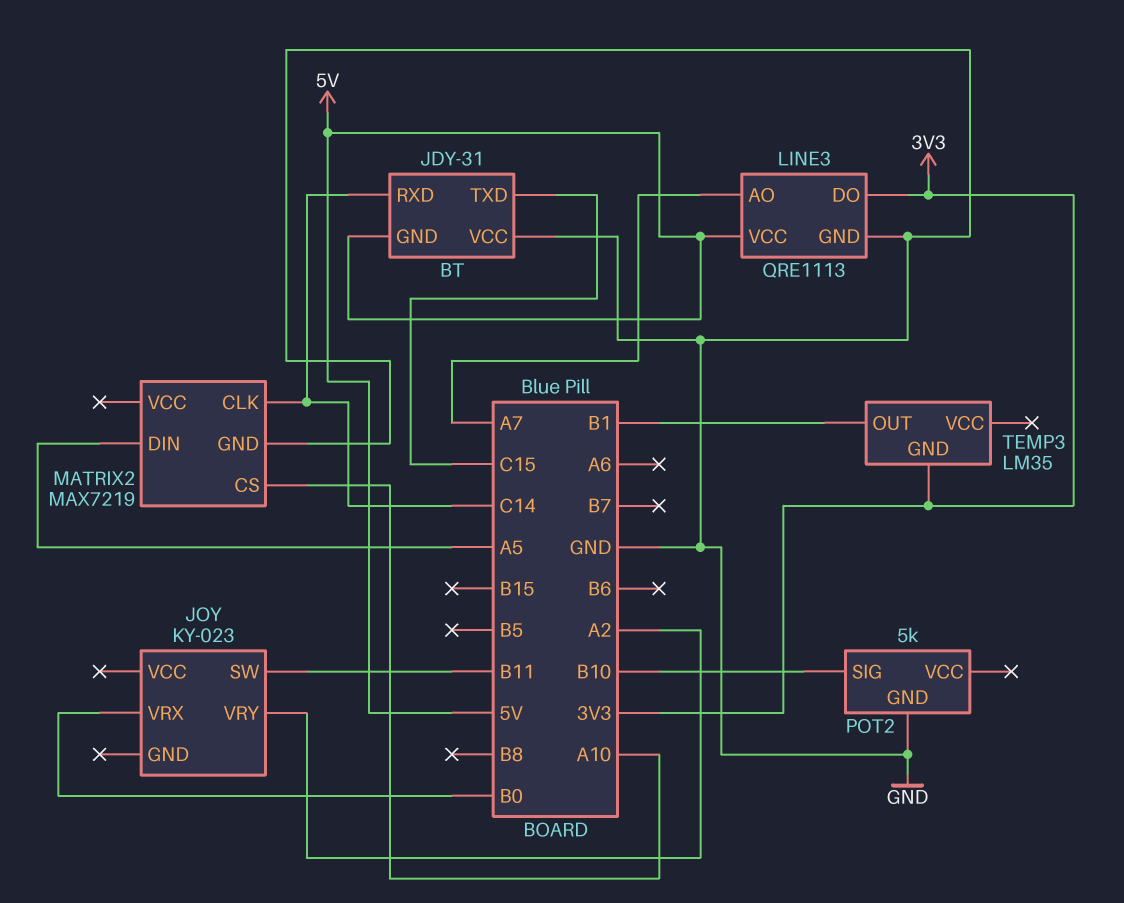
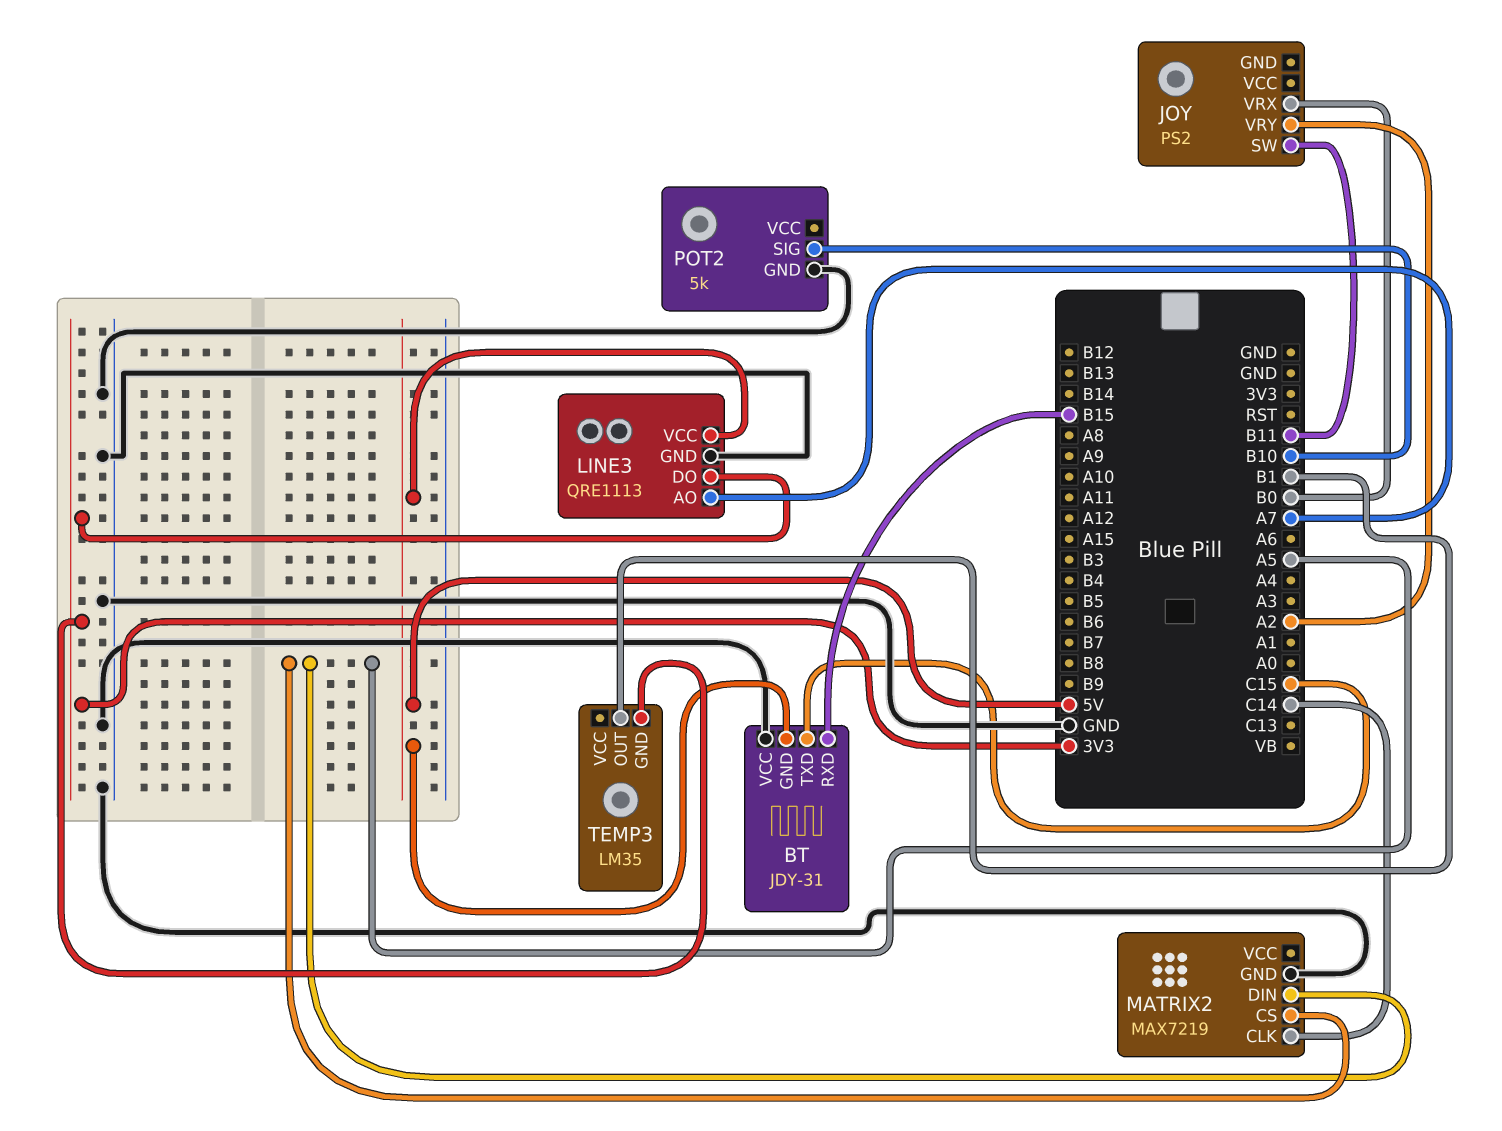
BT pin RXD: C14 -> B15
JOY: KY-023 -> PS2
MATRIX2 pin CS: A10 -> A5

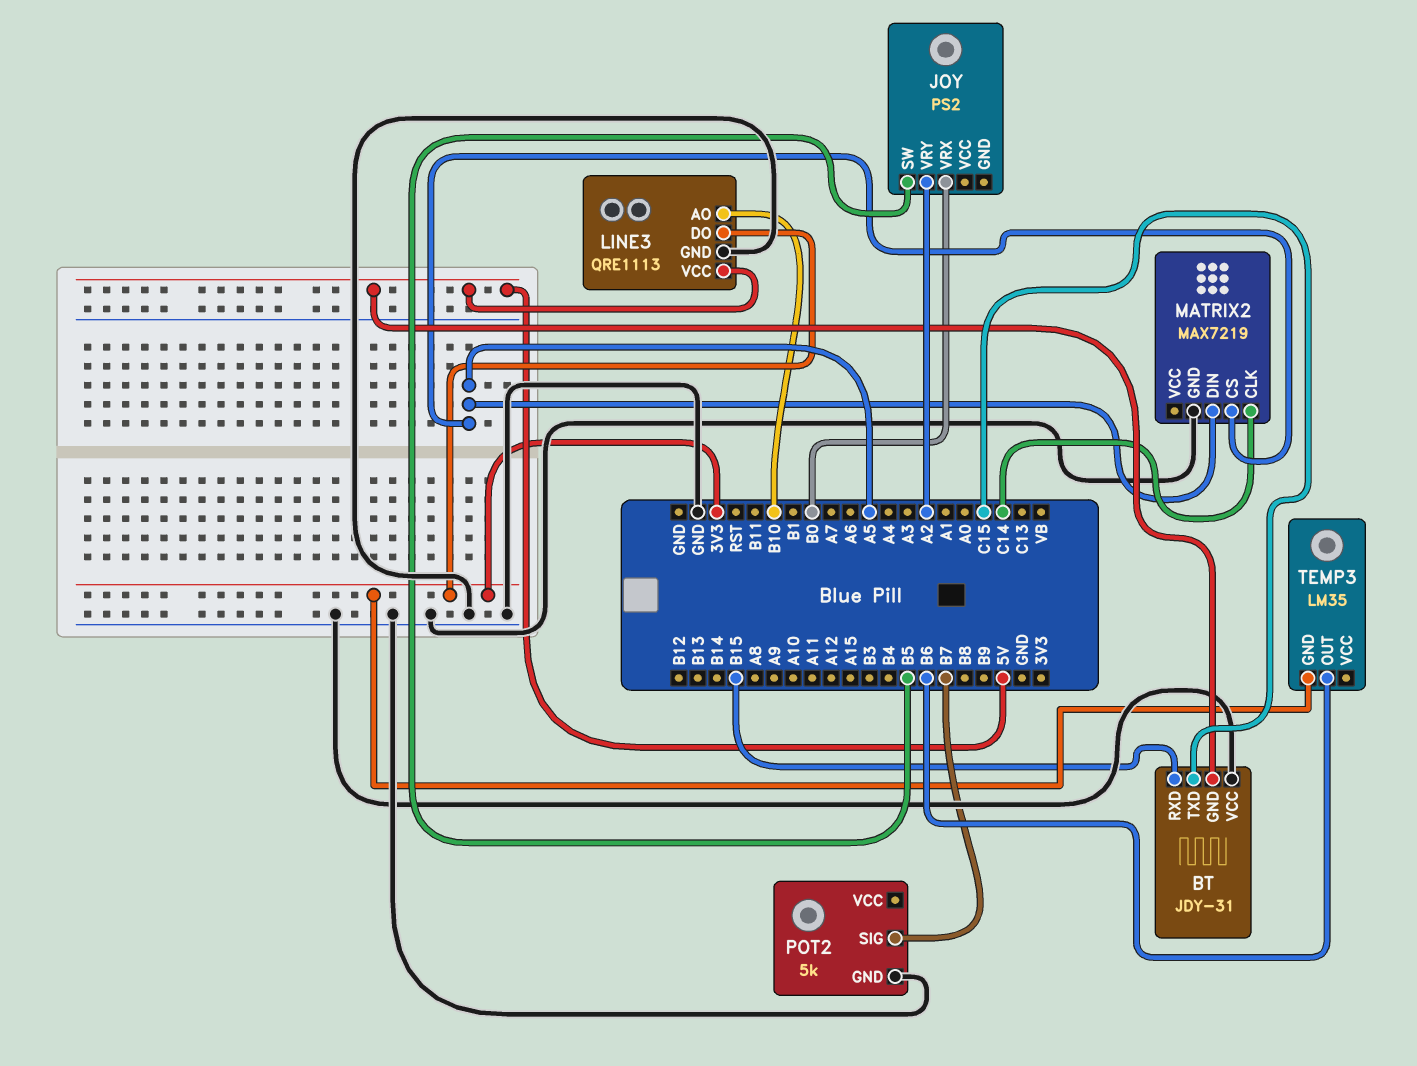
JOY pin SW: B11 -> B5
LINE3 pin AO: A7 -> B10
POT2 pin SIG: B10 -> B7
TEMP3 pin OUT: B1 -> B6

